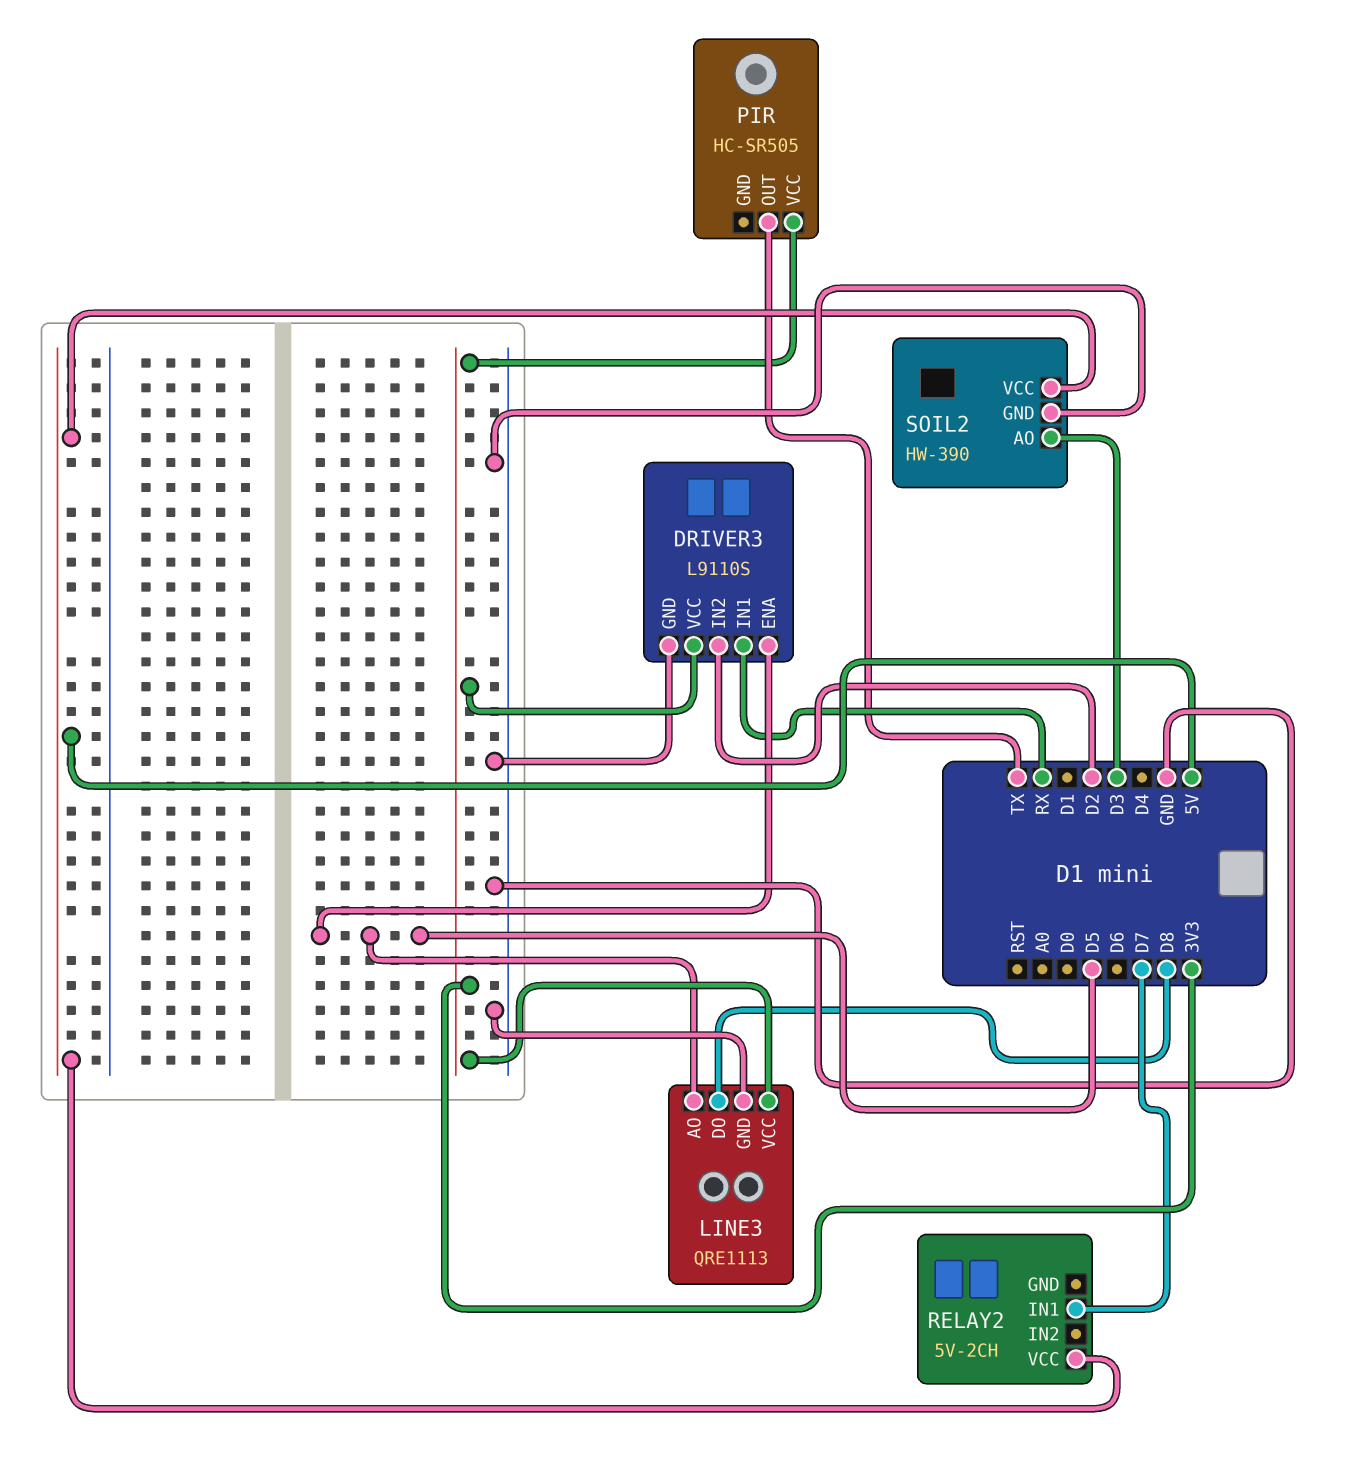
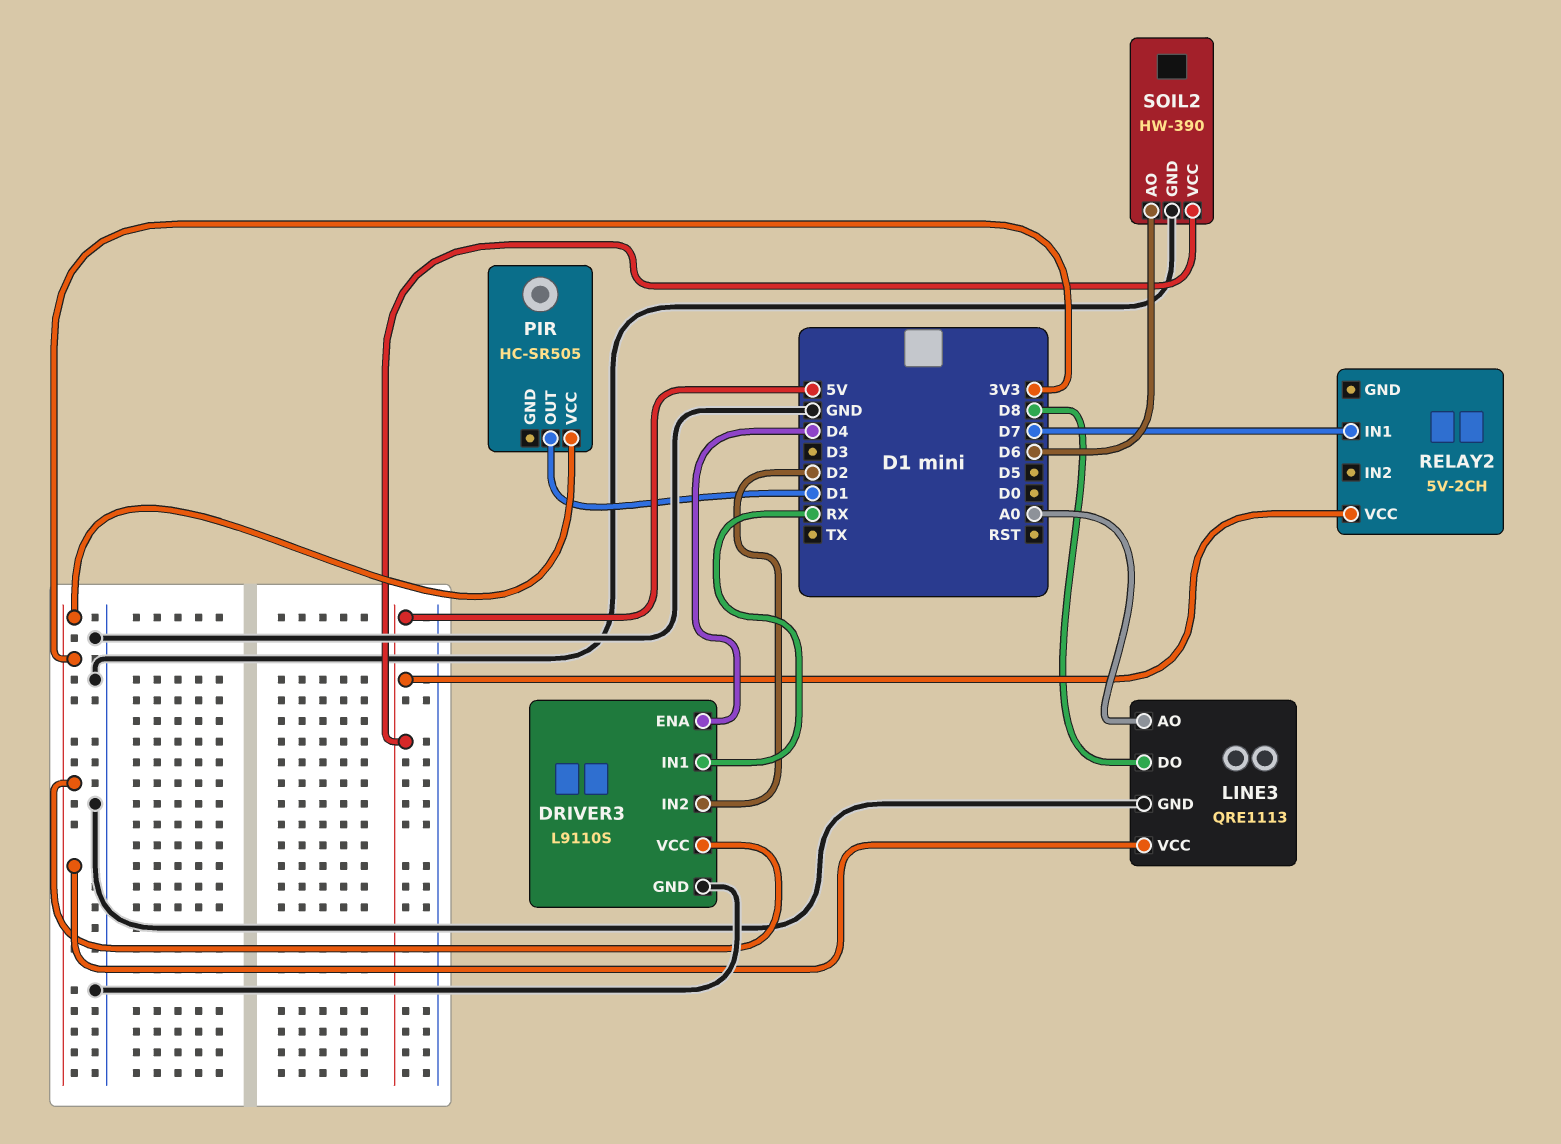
DRIVER3 pin ENA: D5 -> D4
LINE3 pin AO: D5 -> A0
PIR pin OUT: TX -> D1
SOIL2 pin AO: D3 -> D6

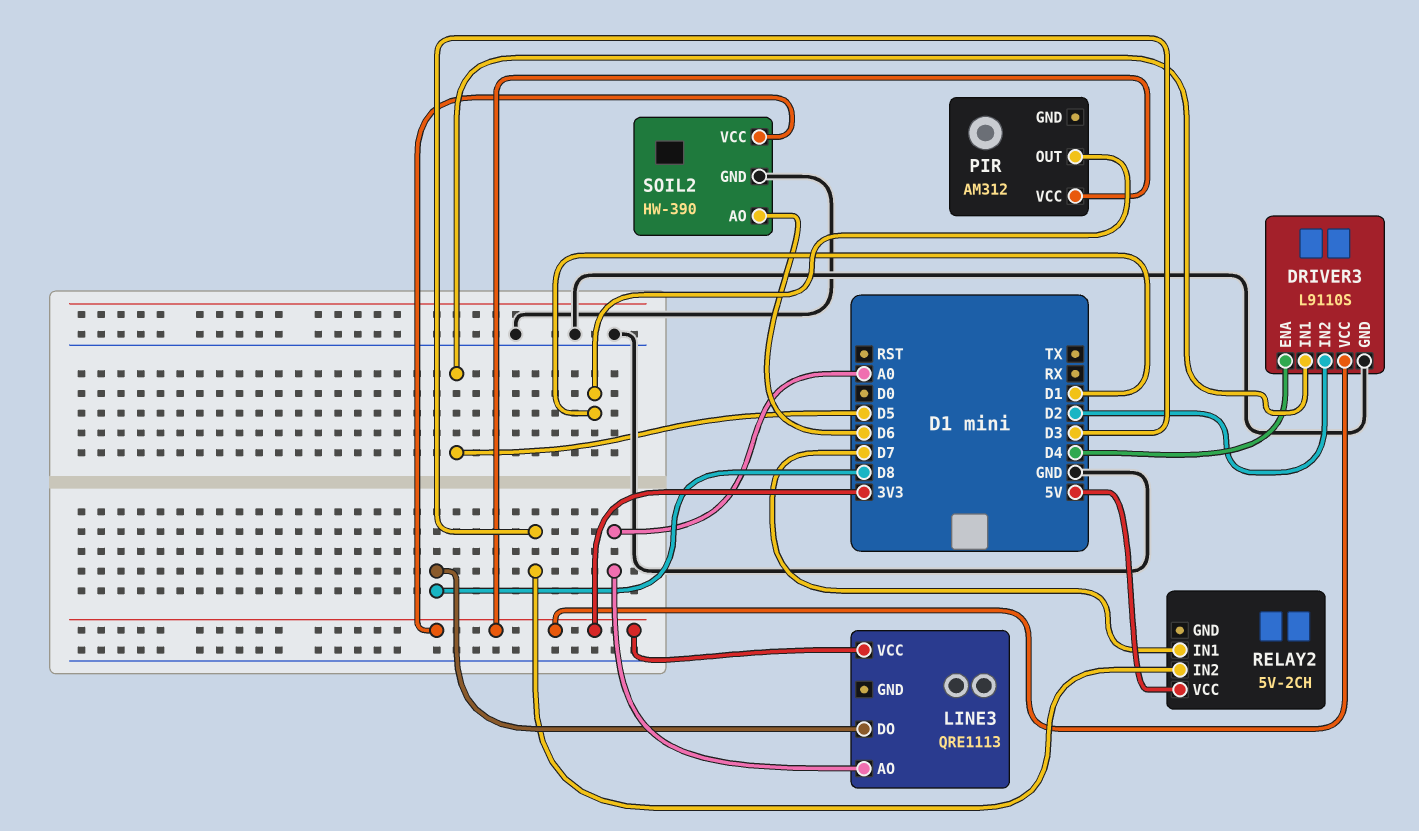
DRIVER3 pin IN1: RX -> D5
LINE3 pin GND: GND -> none
PIR: HC-SR505 -> AM312
RELAY2 pin IN2: none -> D3
SOIL2 pin VCC: 5V -> 3V3

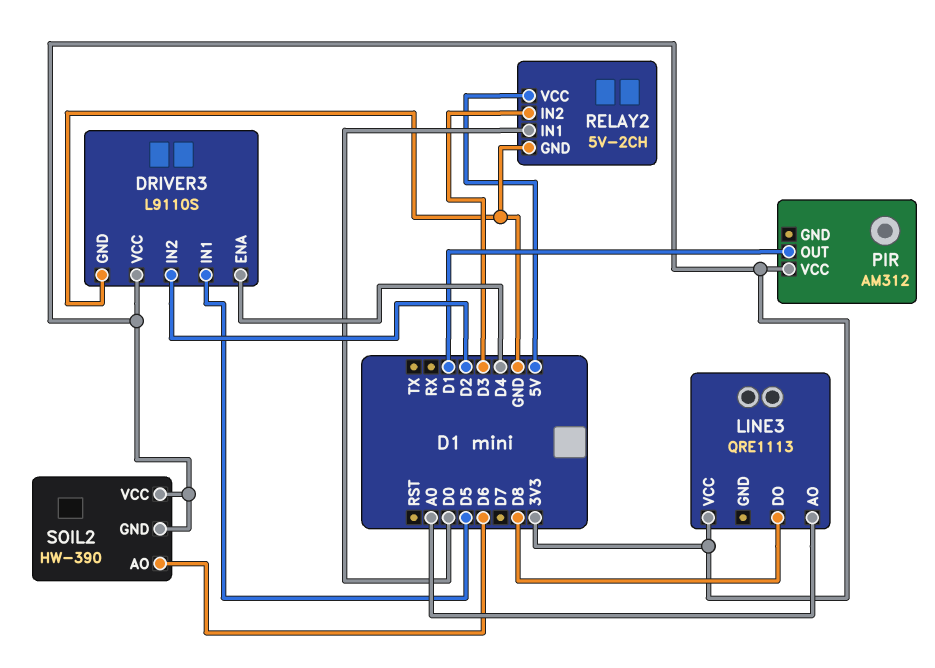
RELAY2 pin GND: none -> GND
RELAY2 pin IN1: D7 -> D0
SOIL2 pin GND: GND -> 3V3

